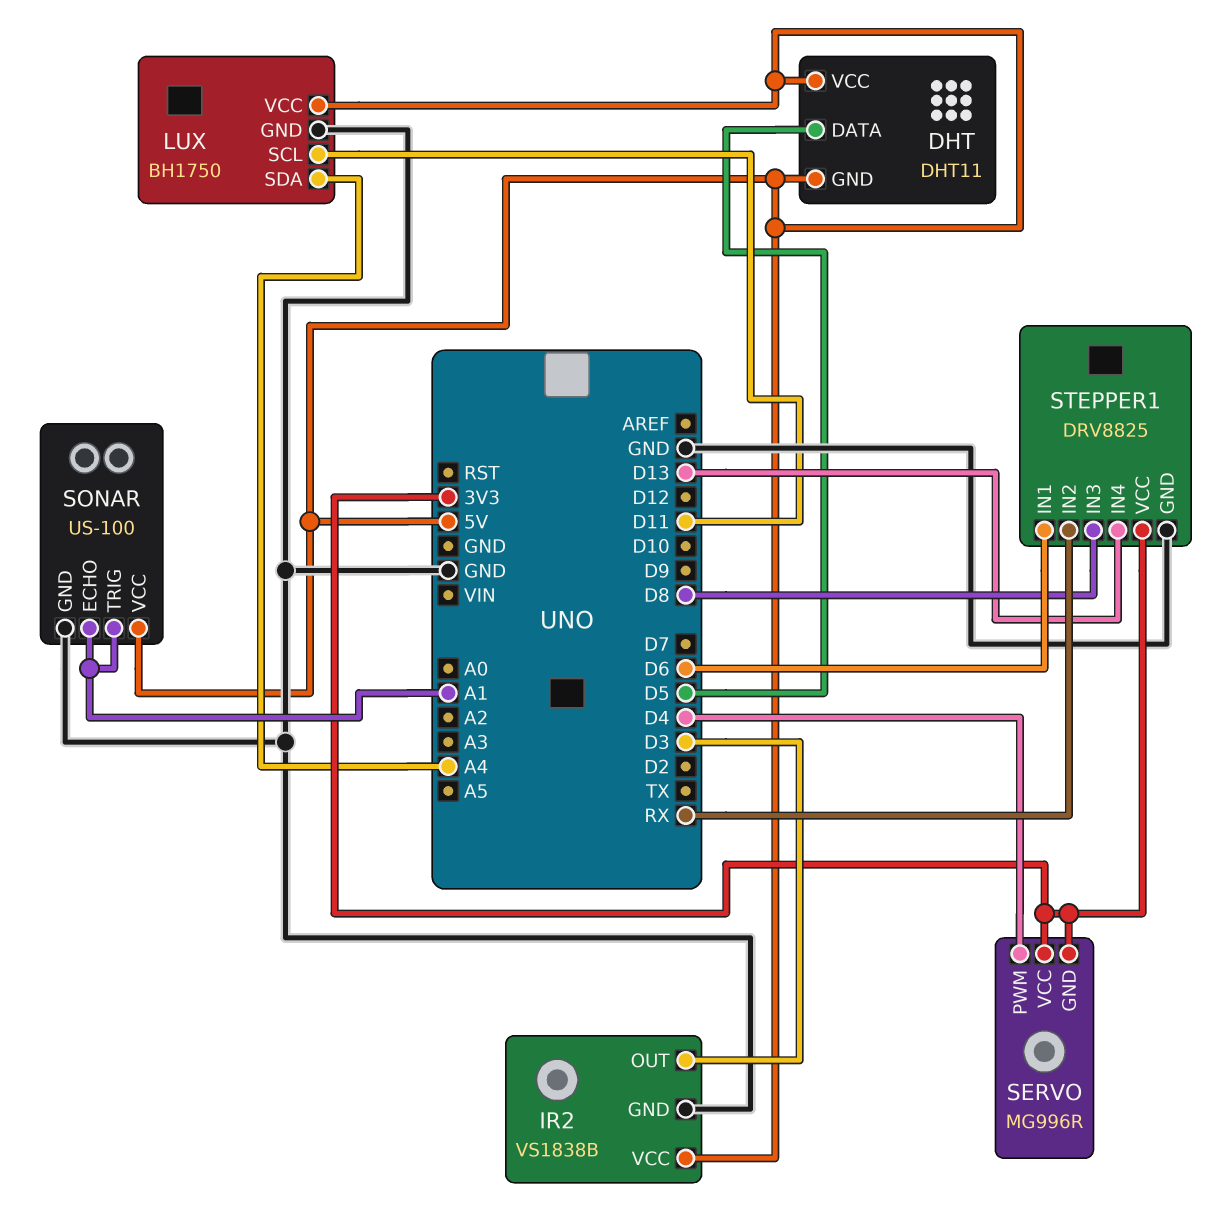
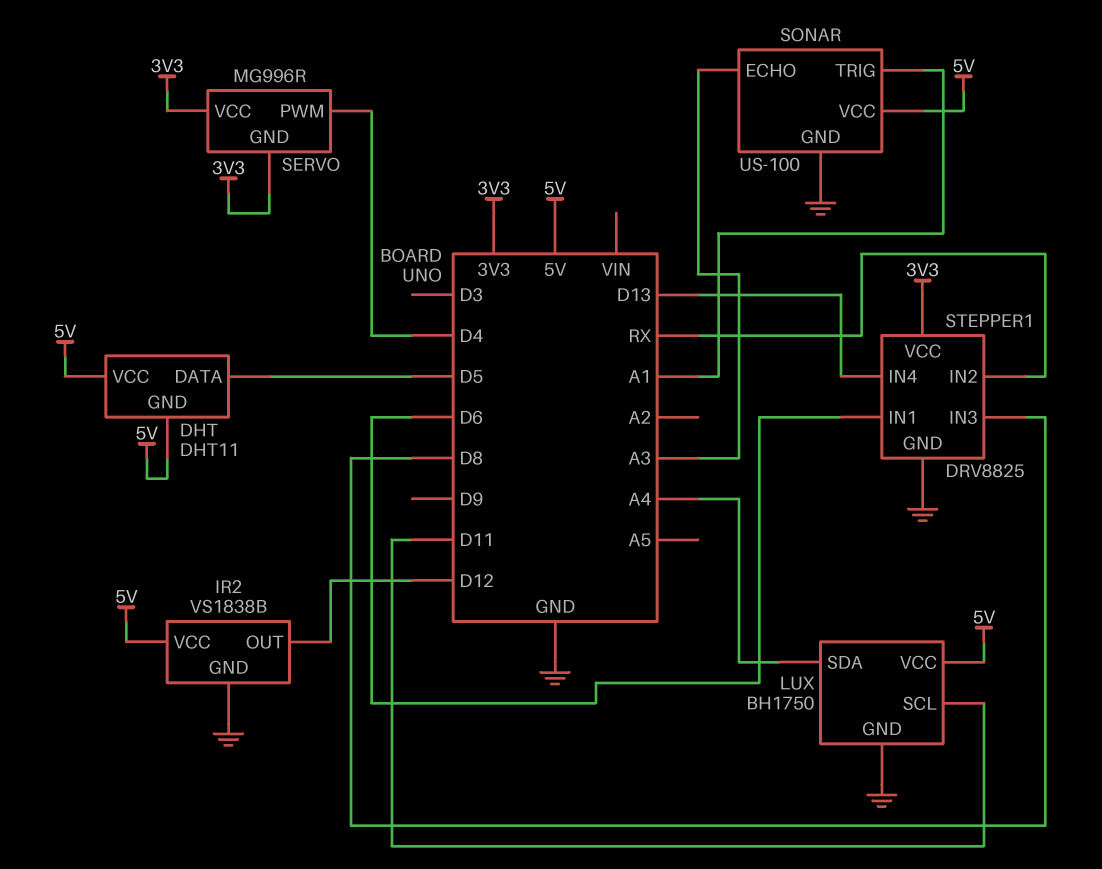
IR2 pin OUT: D3 -> D12
SONAR pin ECHO: A1 -> A3

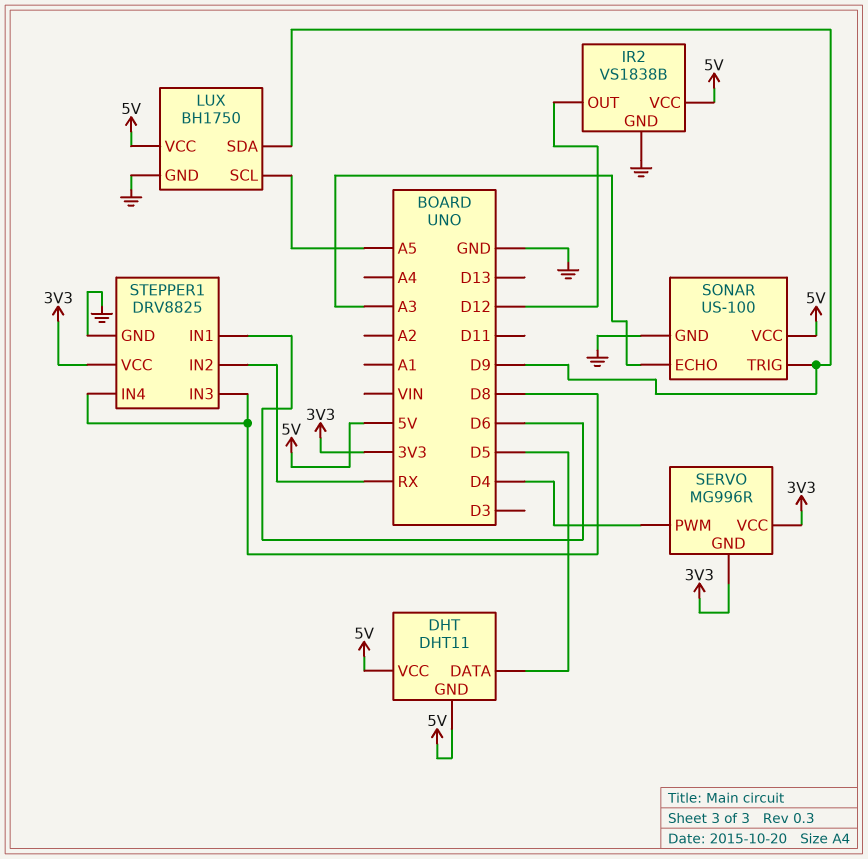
LUX pin SCL: D11 -> A5
LUX pin SDA: A4 -> D9
SONAR pin TRIG: A1 -> D9
STEPPER1 pin IN4: D13 -> D8

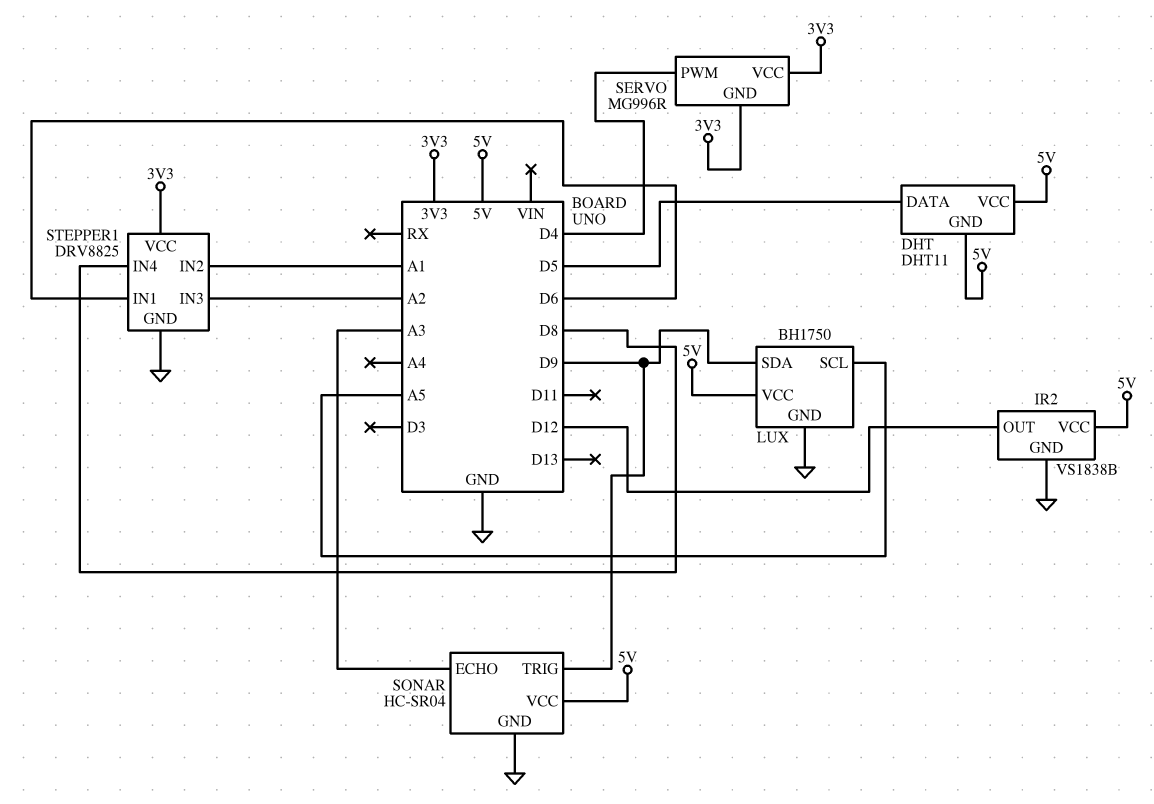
SONAR: US-100 -> HC-SR04
STEPPER1 pin IN2: RX -> A1
STEPPER1 pin IN3: D8 -> A2

